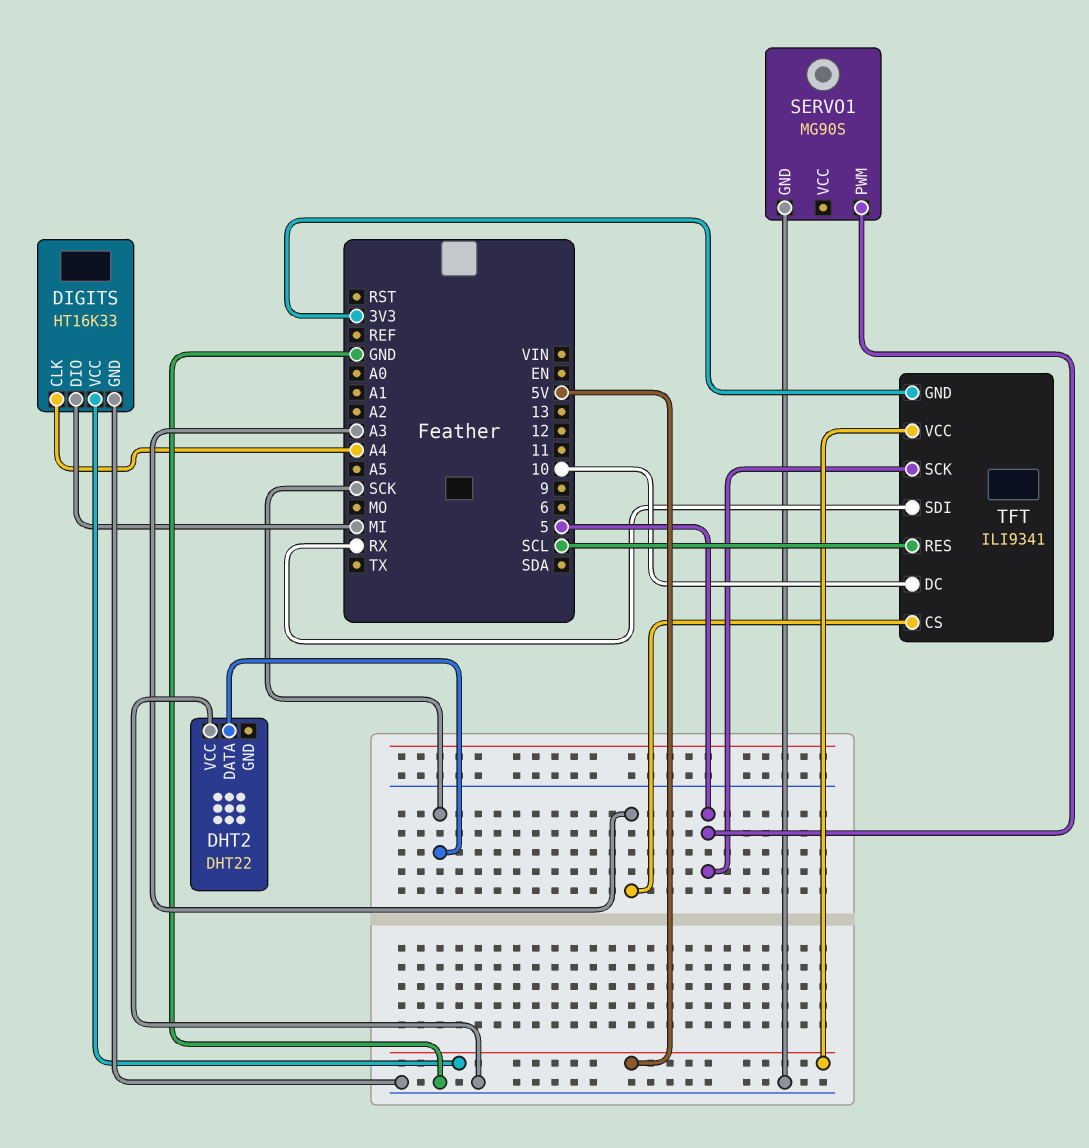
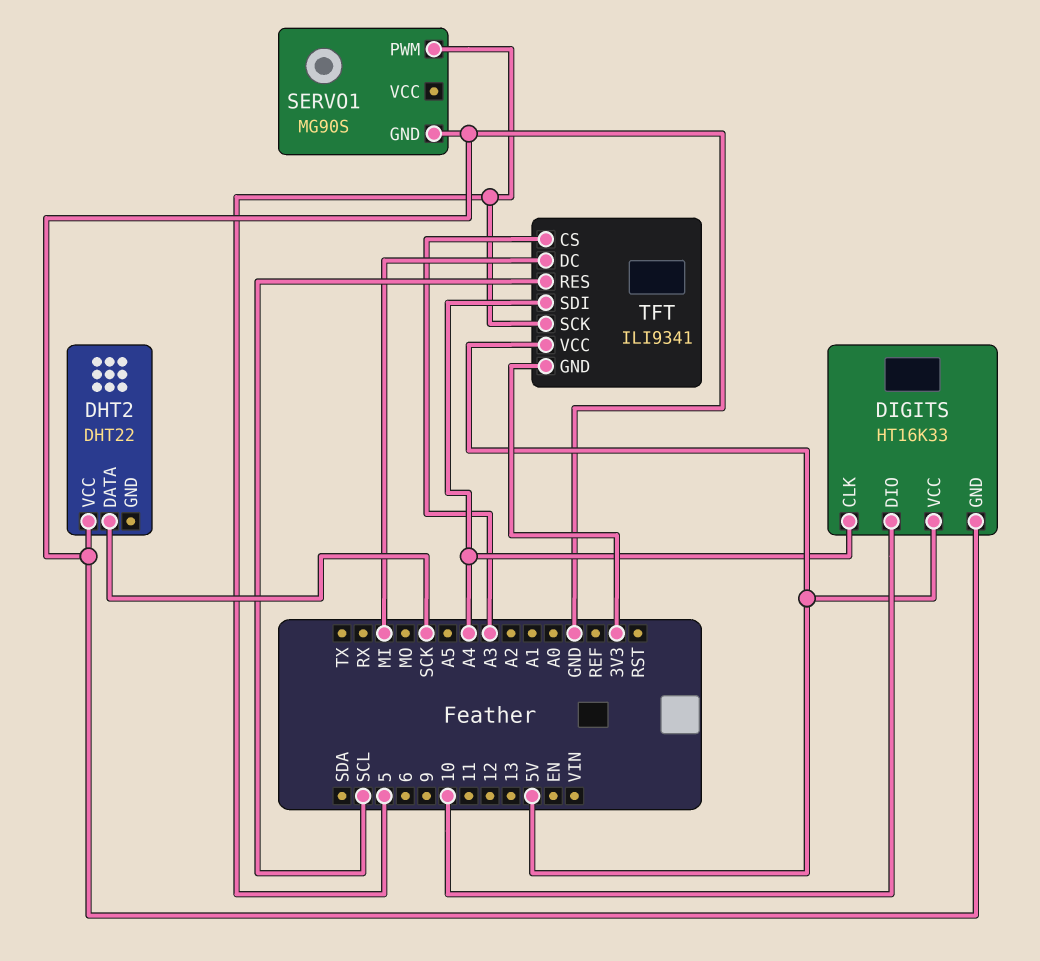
DIGITS pin DIO: MI -> 10
TFT pin DC: 10 -> MI
TFT pin SDI: RX -> A4

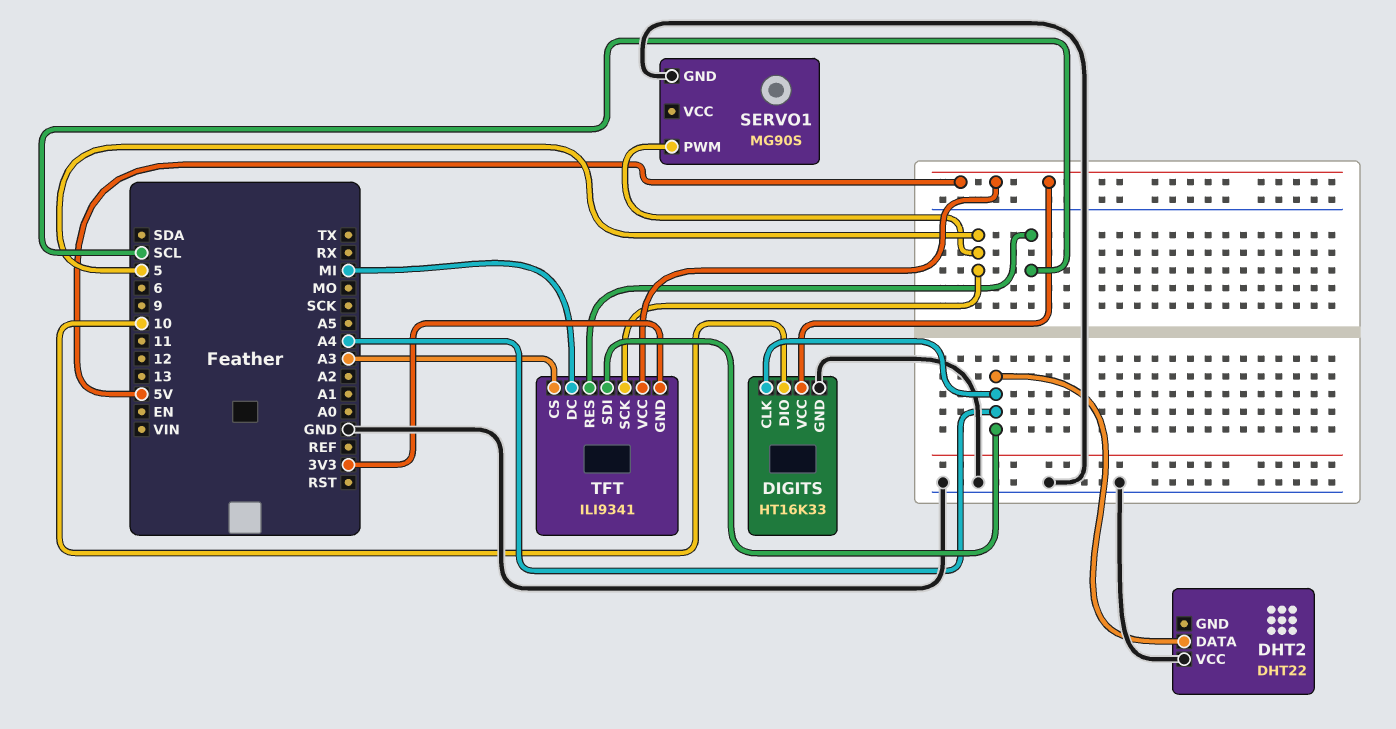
DHT2 pin DATA: SCK -> A4

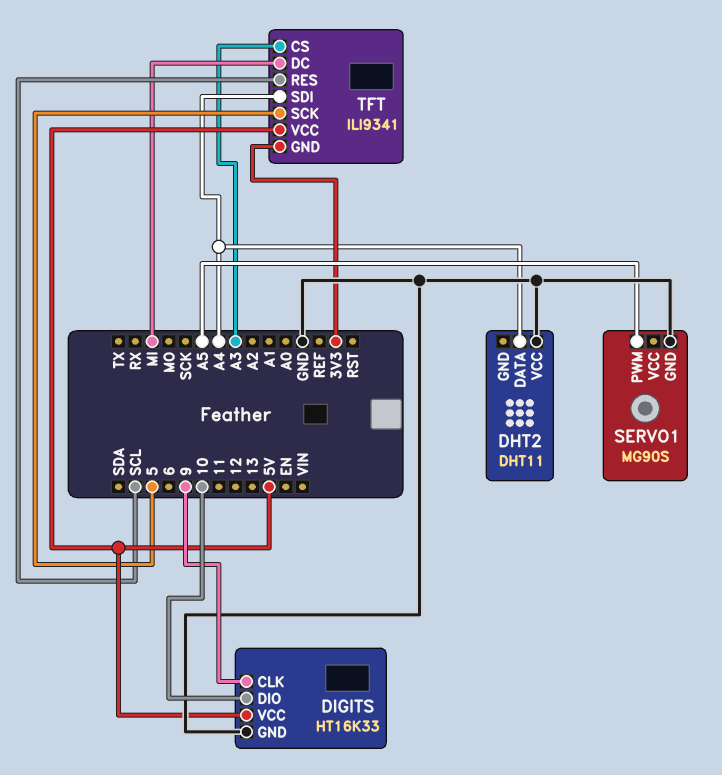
DHT2: DHT22 -> DHT11
DIGITS pin CLK: A4 -> 9
SERVO1 pin PWM: 5 -> A5

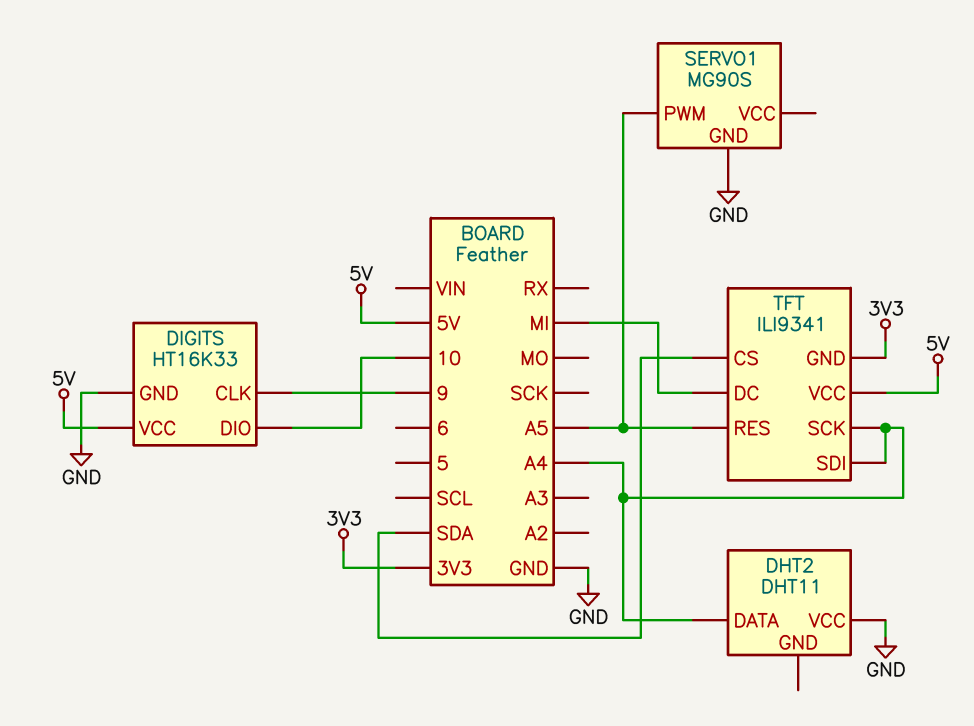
TFT pin CS: A3 -> SDA
TFT pin RES: SCL -> A5
TFT pin SCK: 5 -> A4

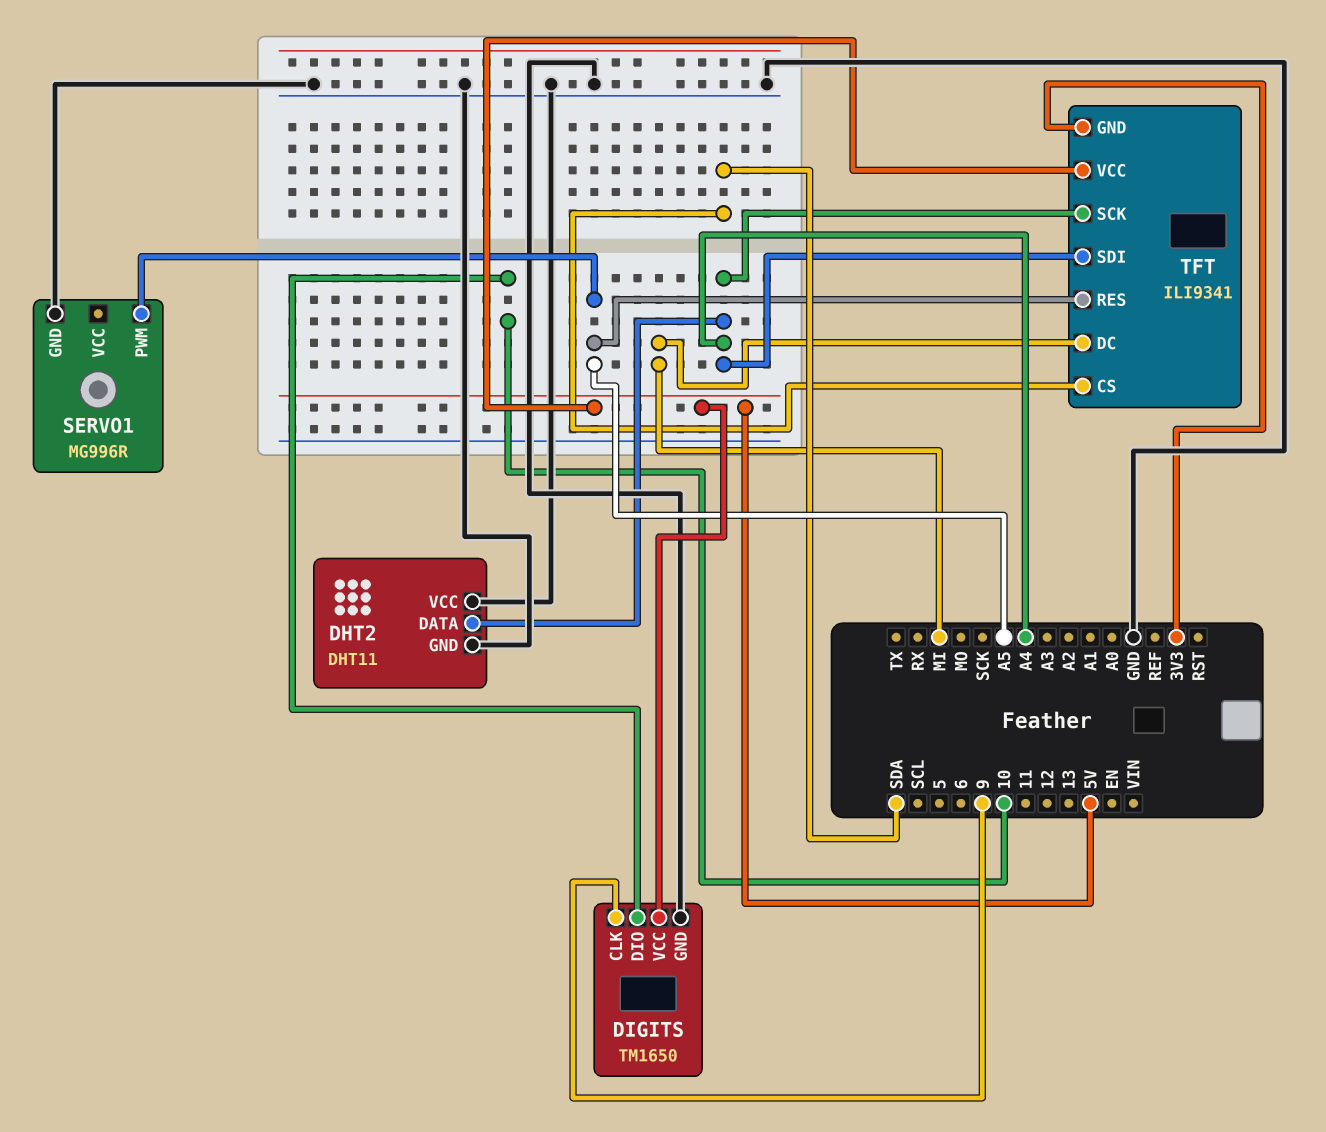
DHT2 pin GND: none -> GND
DIGITS: HT16K33 -> TM1650
SERVO1: MG90S -> MG996R

